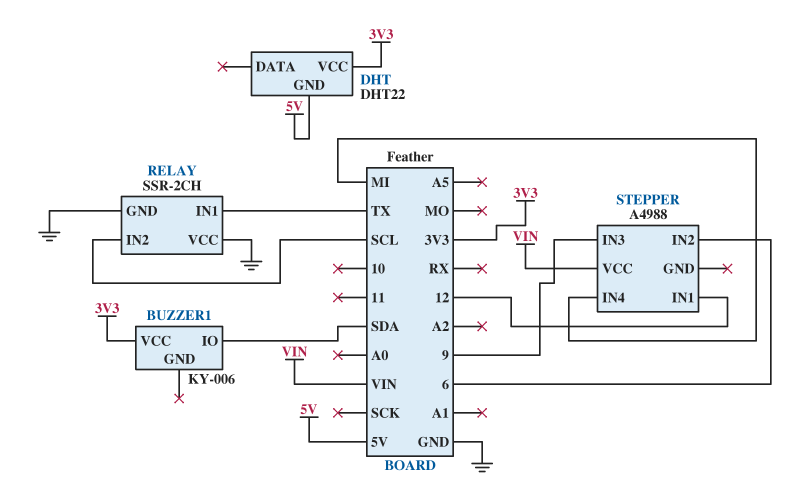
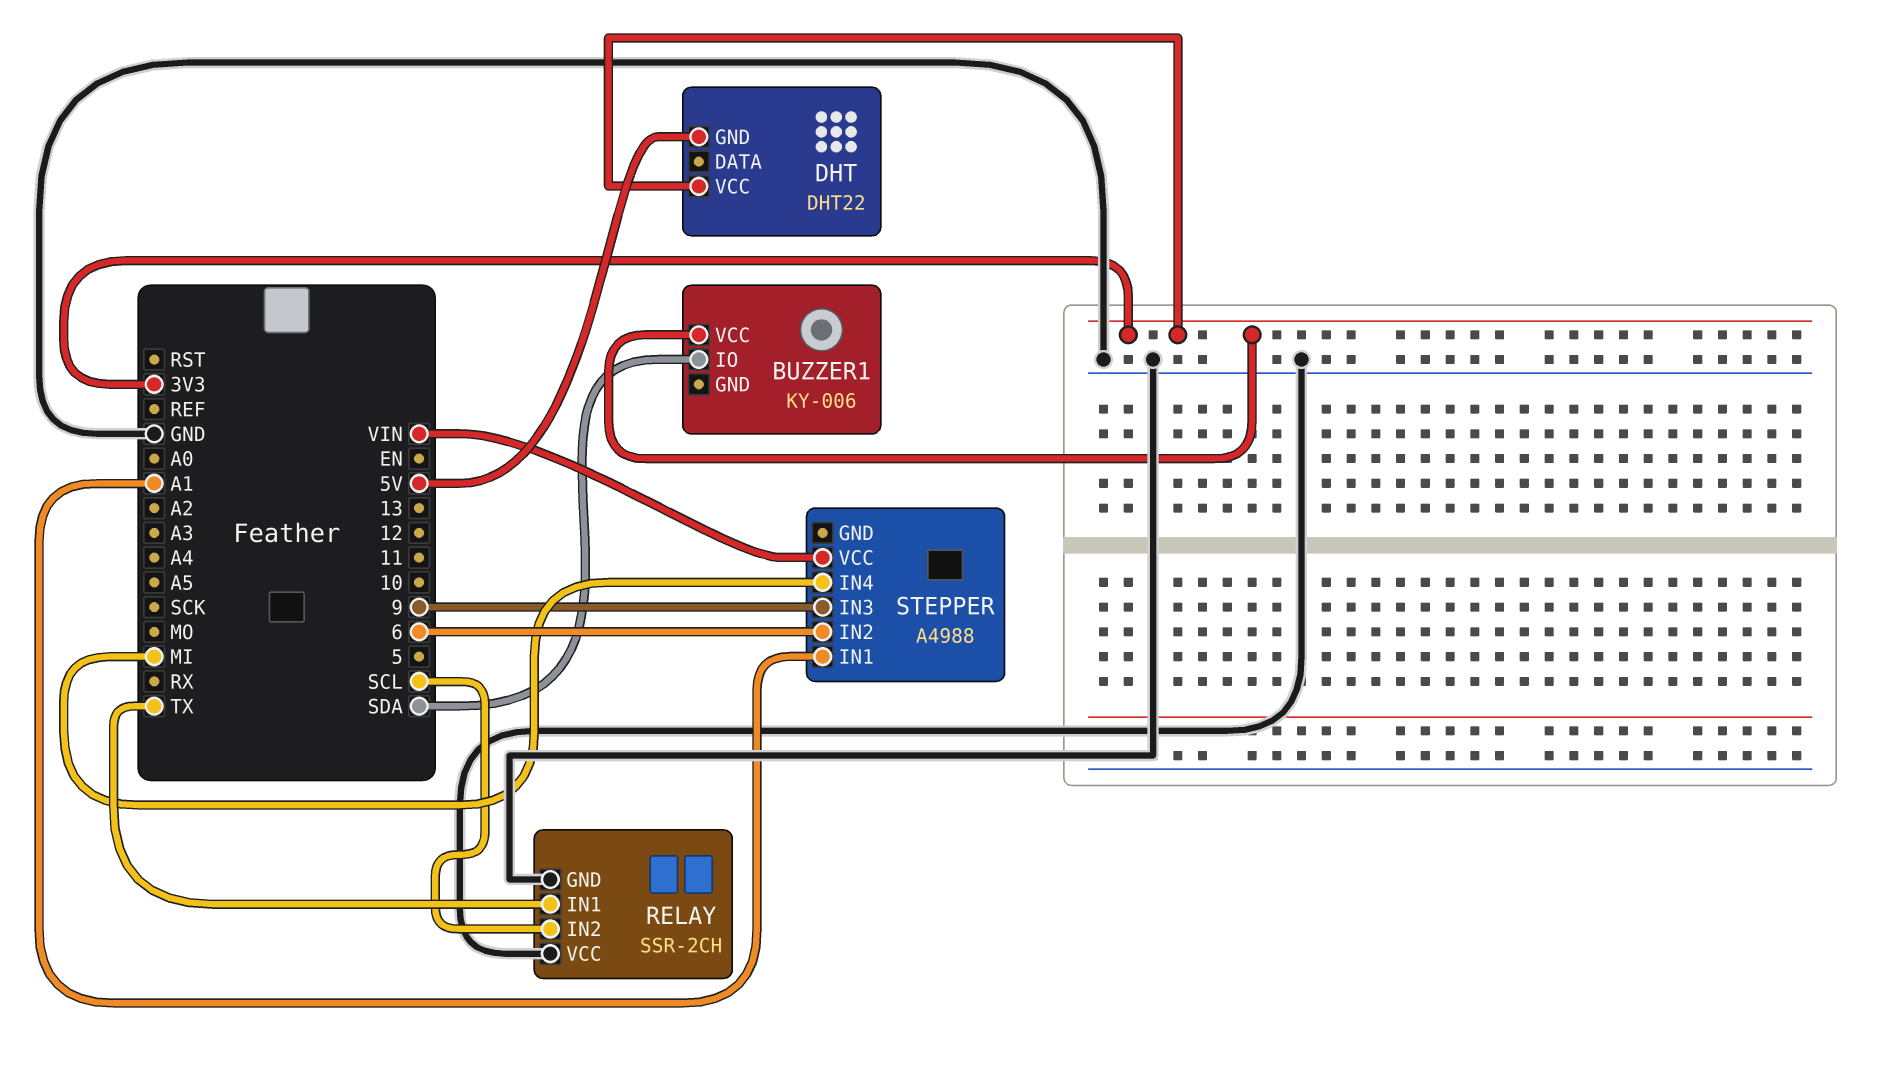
STEPPER pin IN1: 12 -> A1

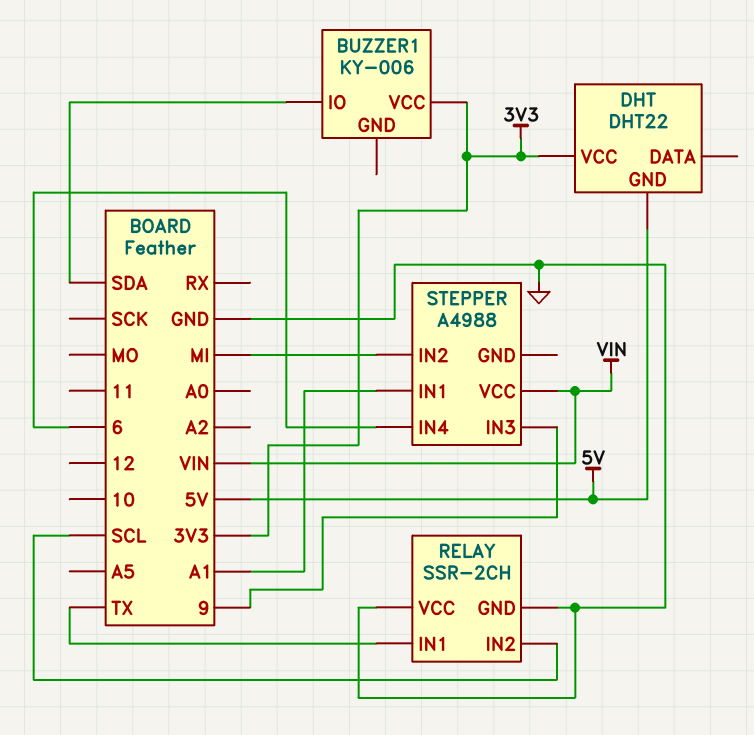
STEPPER pin IN2: 6 -> MI
STEPPER pin IN4: MI -> 6

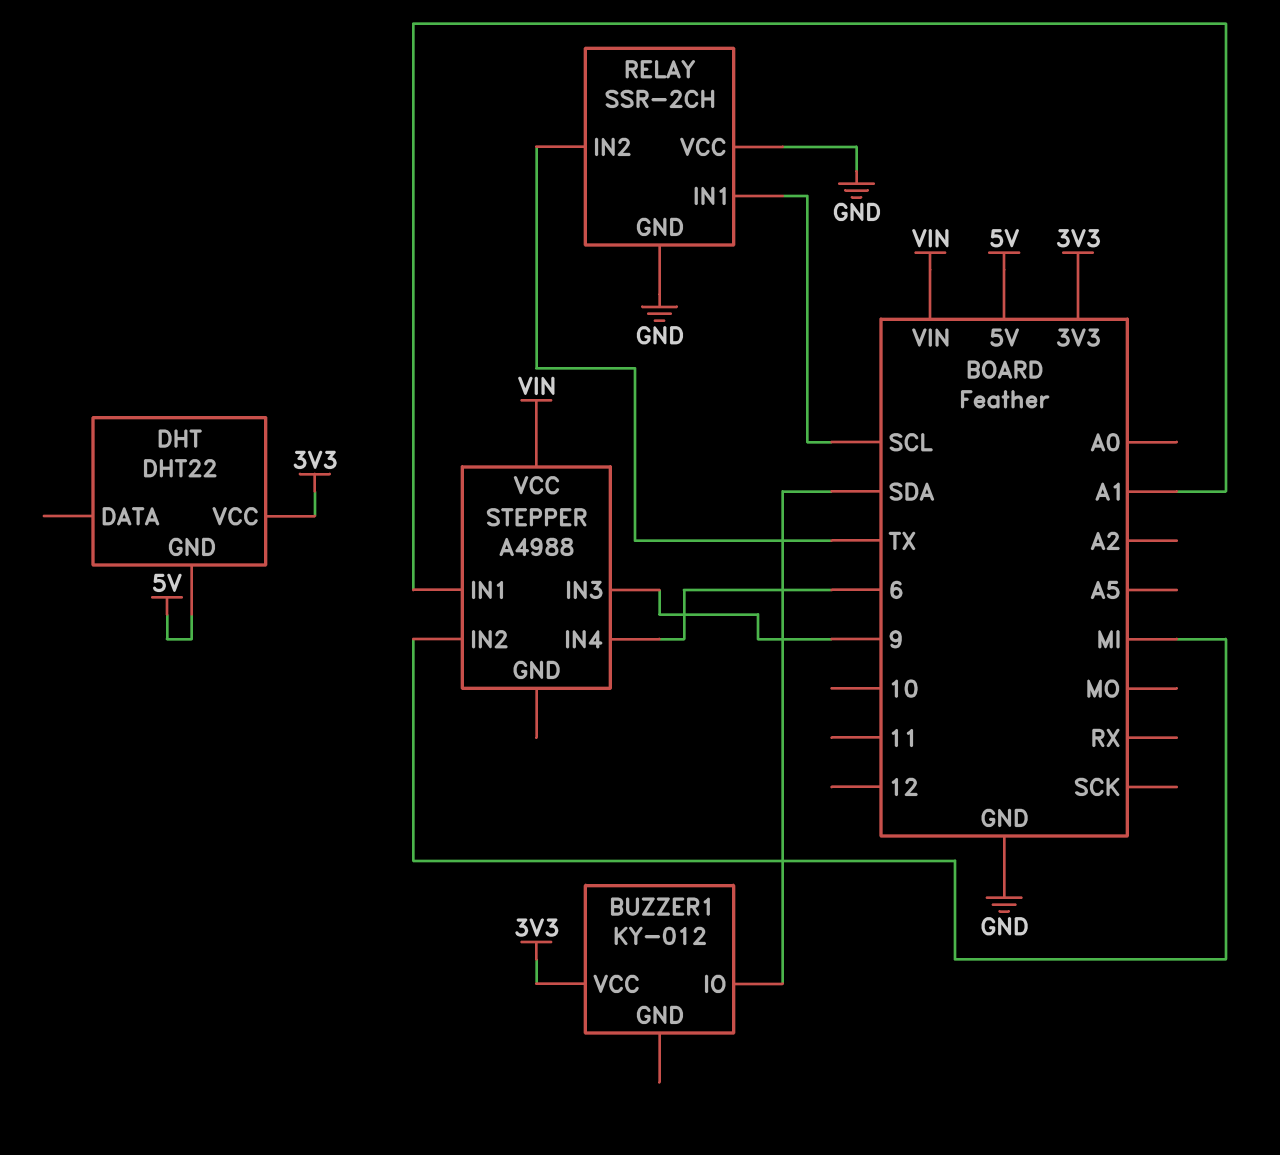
BUZZER1: KY-006 -> KY-012
RELAY pin IN1: TX -> SCL
RELAY pin IN2: SCL -> TX

